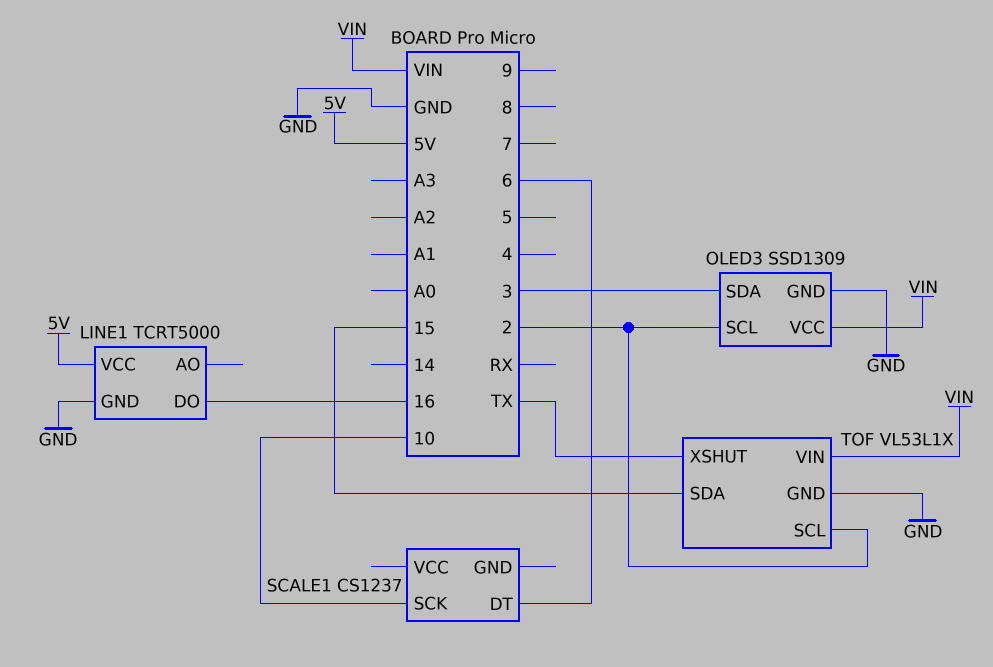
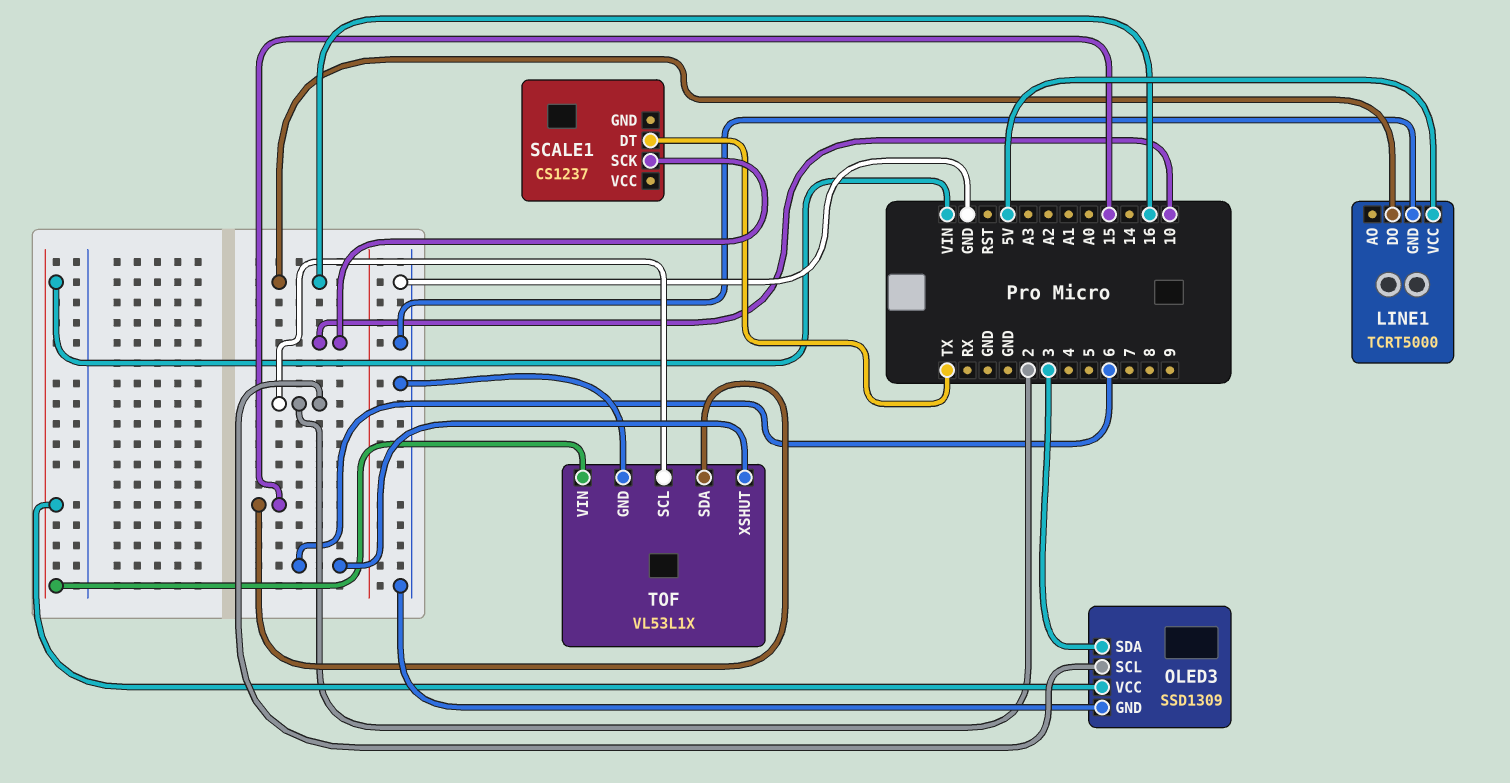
SCALE1 pin DT: 6 -> TX
TOF pin XSHUT: TX -> 6

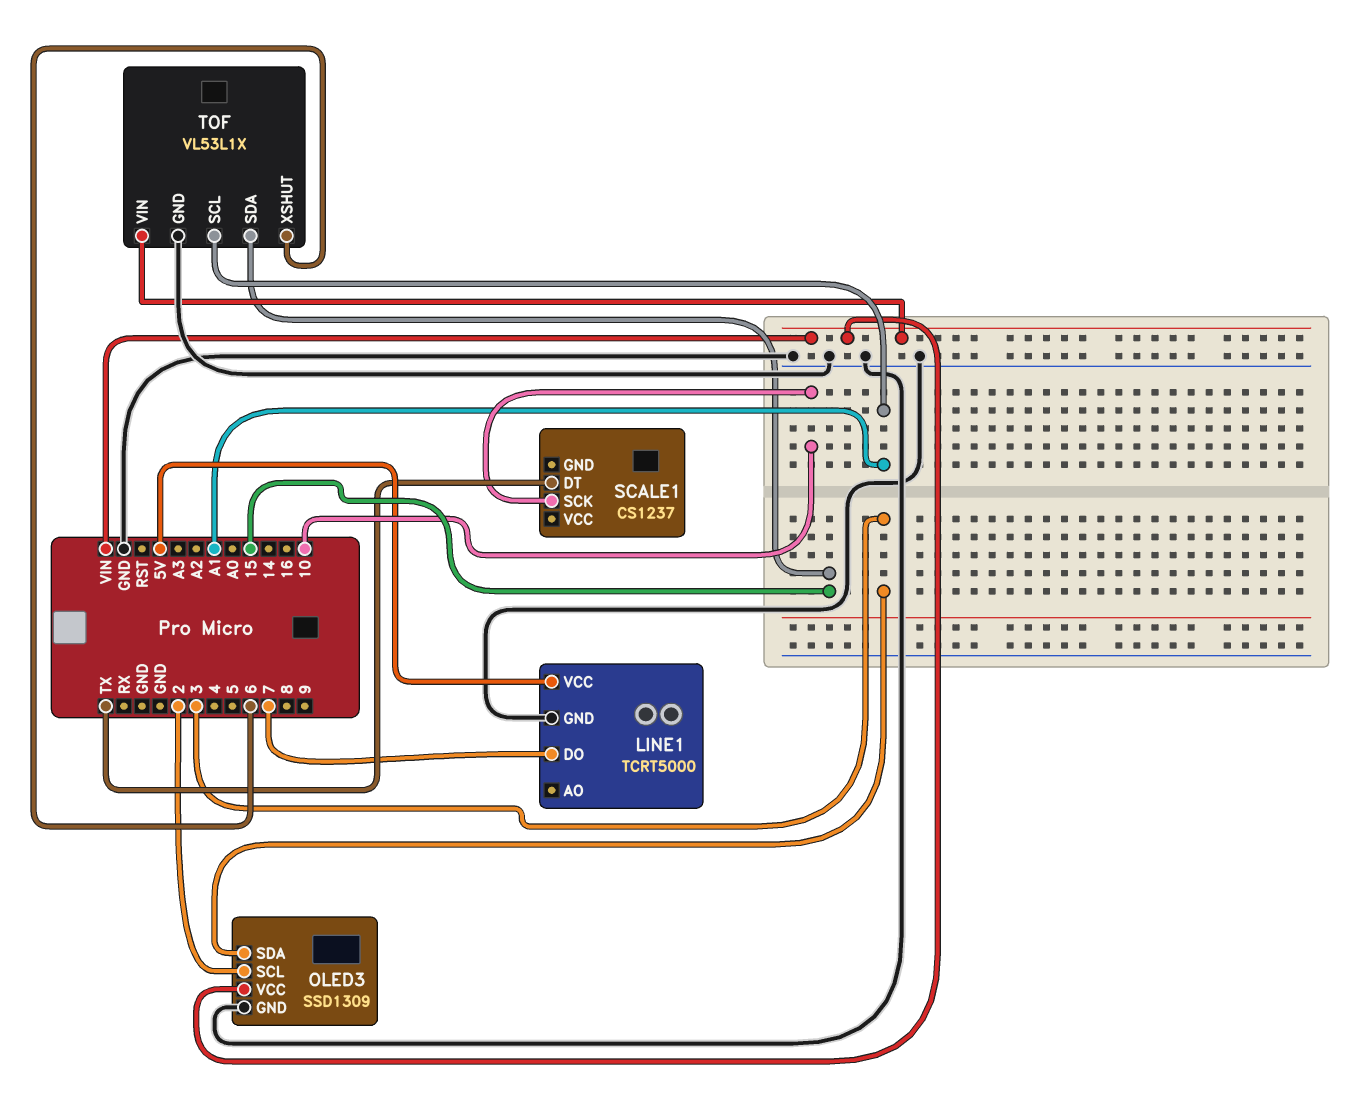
LINE1 pin DO: 16 -> 7
TOF pin SCL: 2 -> A1

